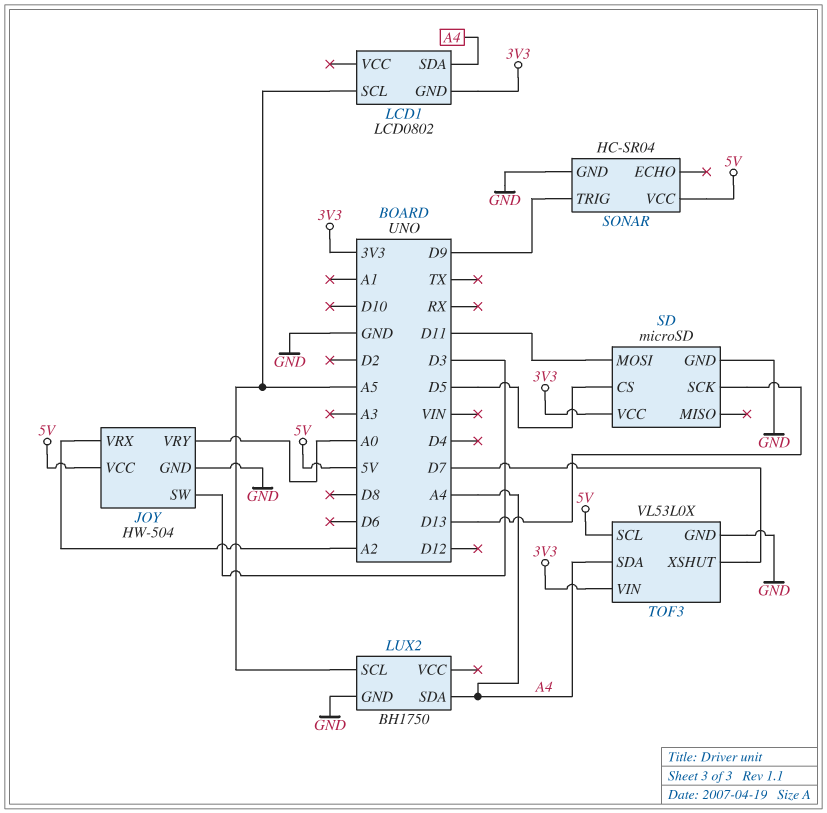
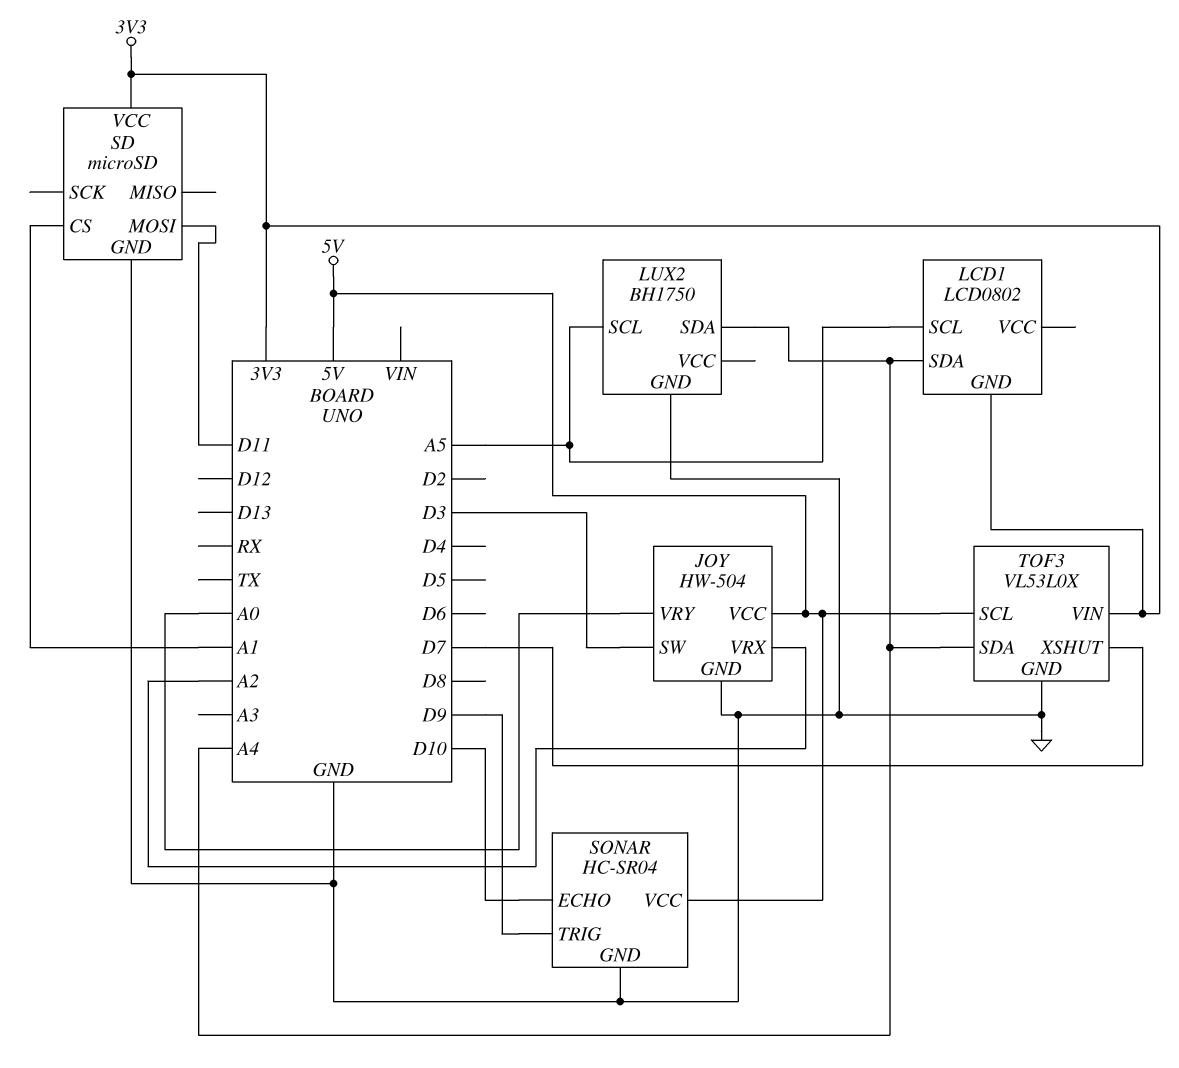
SD pin CS: D5 -> A1
SD pin SCK: D13 -> none
SONAR pin ECHO: none -> D10

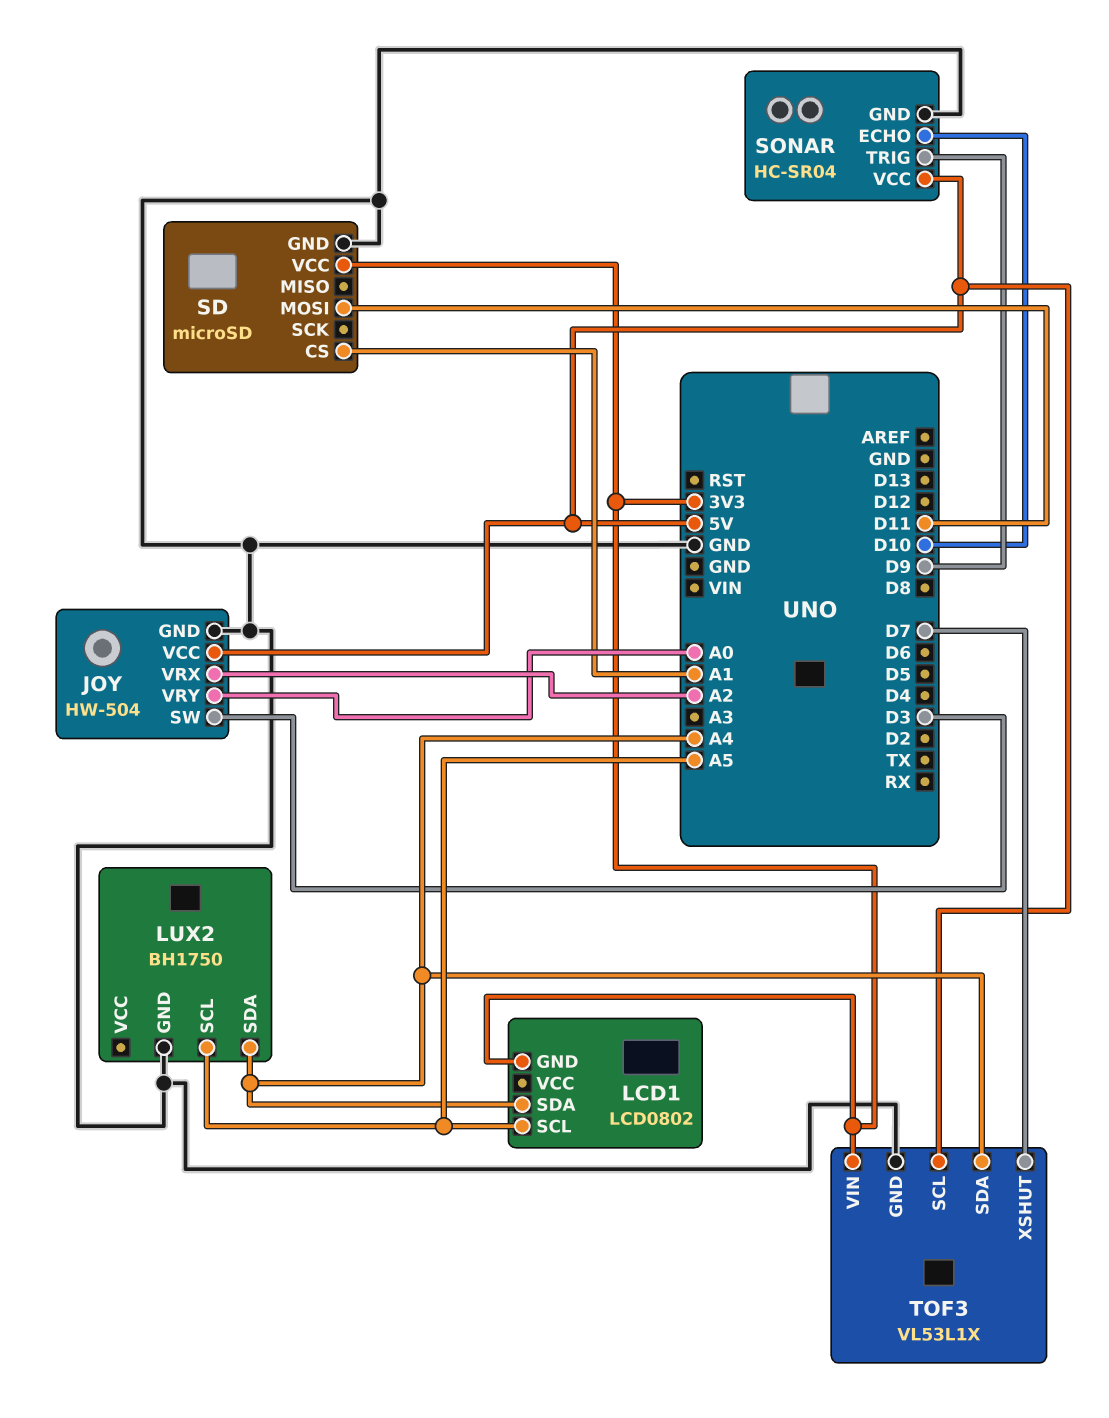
TOF3: VL53L0X -> VL53L1X

